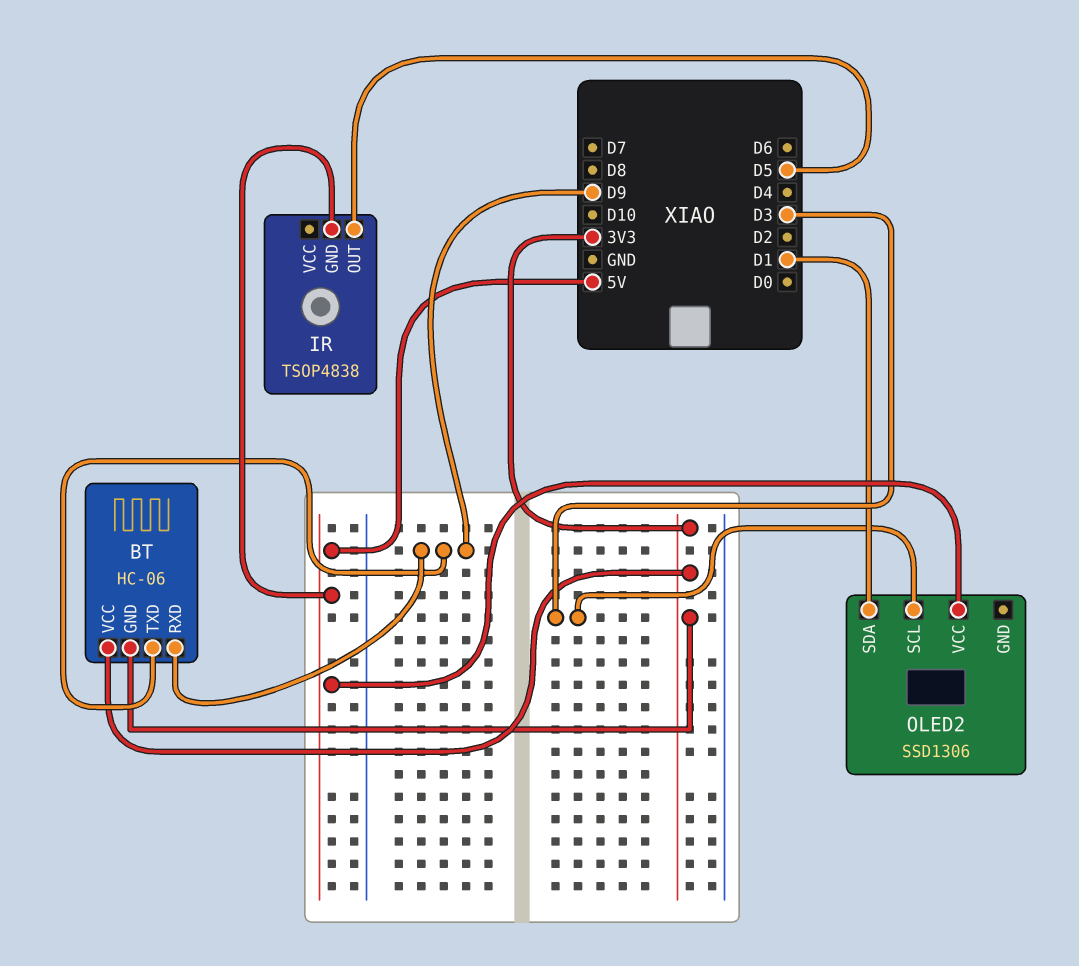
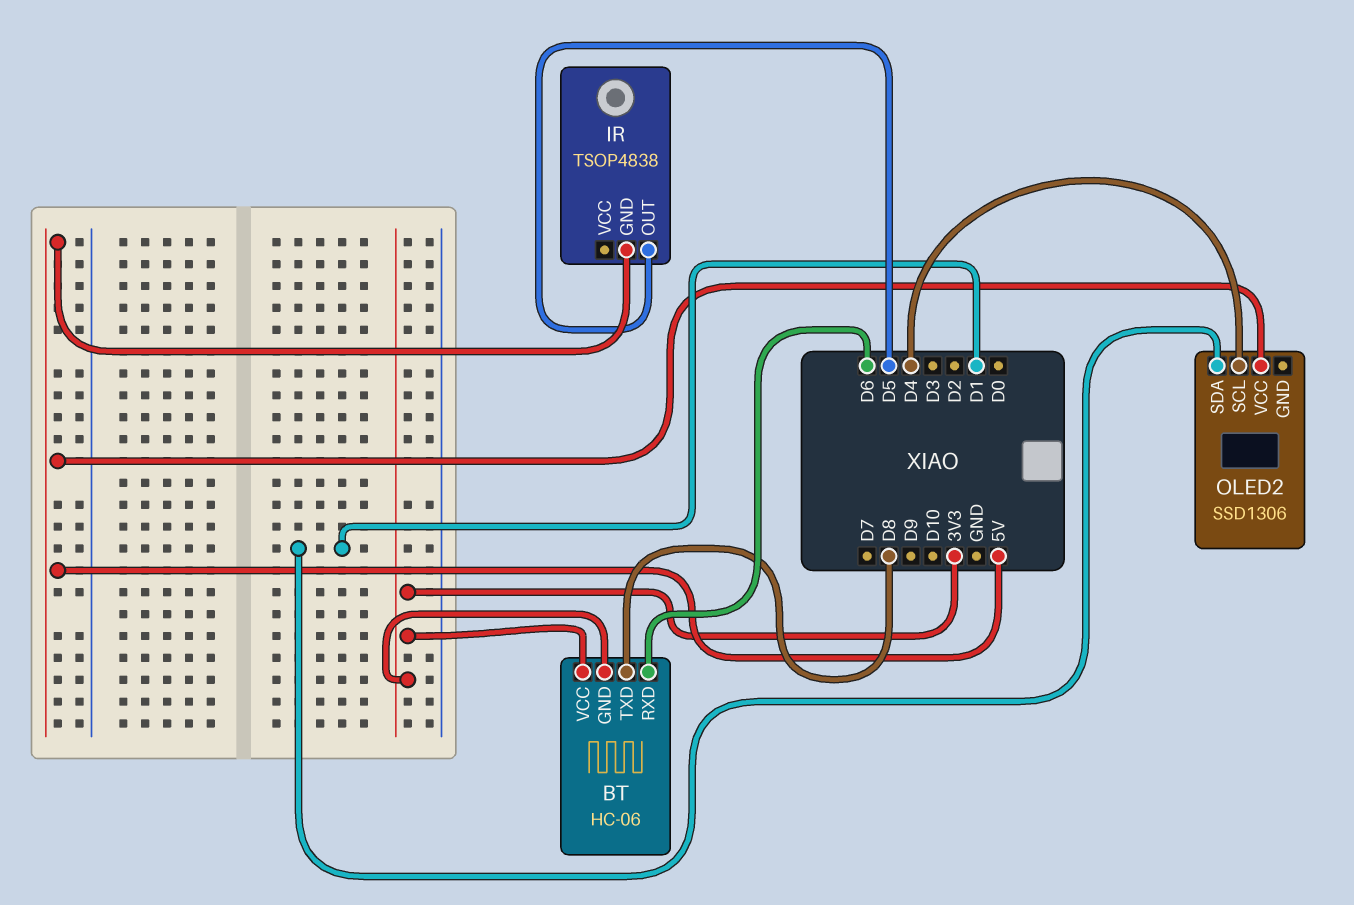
BT pin RXD: D9 -> D6
BT pin TXD: D9 -> D8
OLED2 pin SCL: D3 -> D4

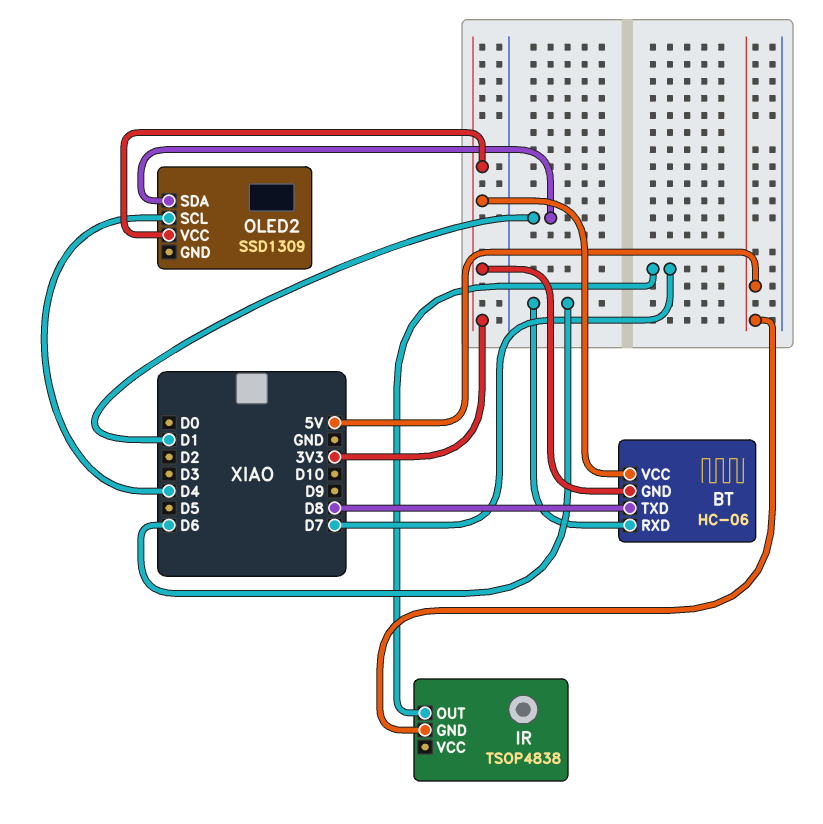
IR pin OUT: D5 -> D7
OLED2: SSD1306 -> SSD1309
OLED2 pin VCC: 5V -> 3V3

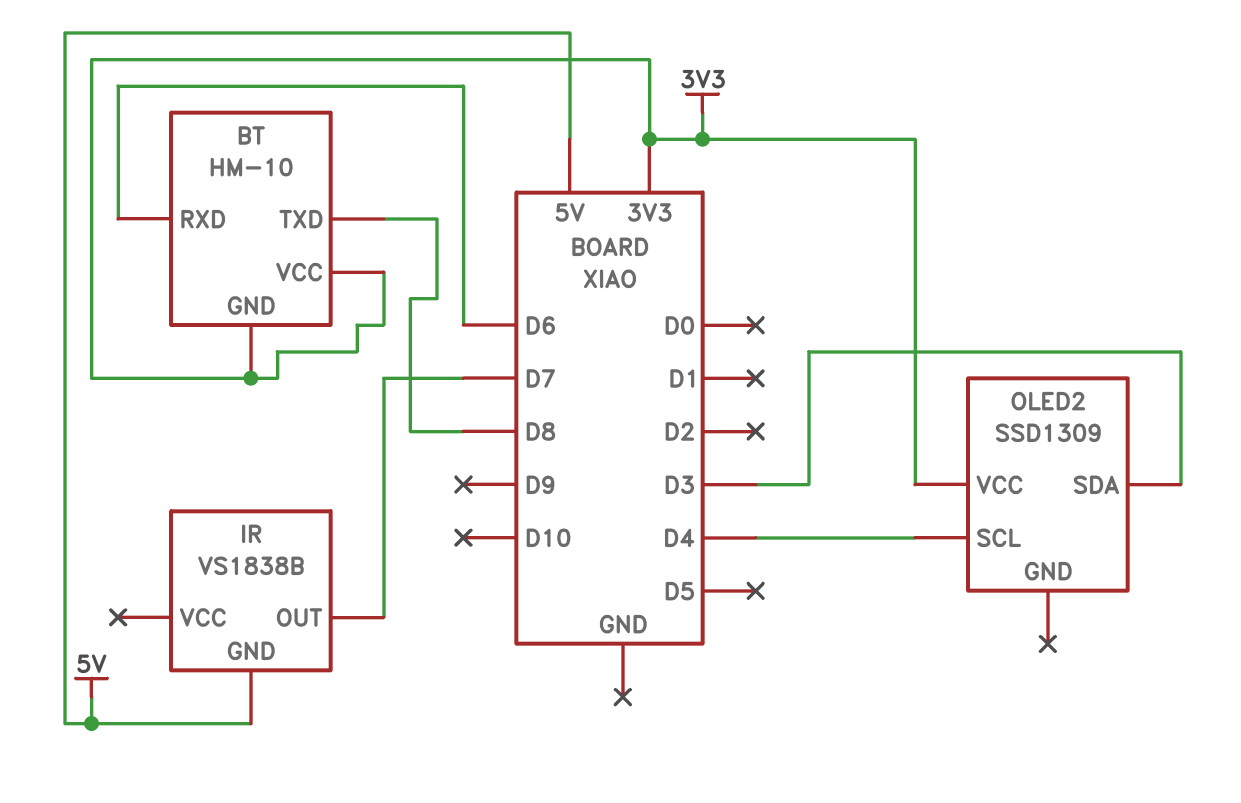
BT: HC-06 -> HM-10
IR: TSOP4838 -> VS1838B
OLED2 pin SDA: D1 -> D3

